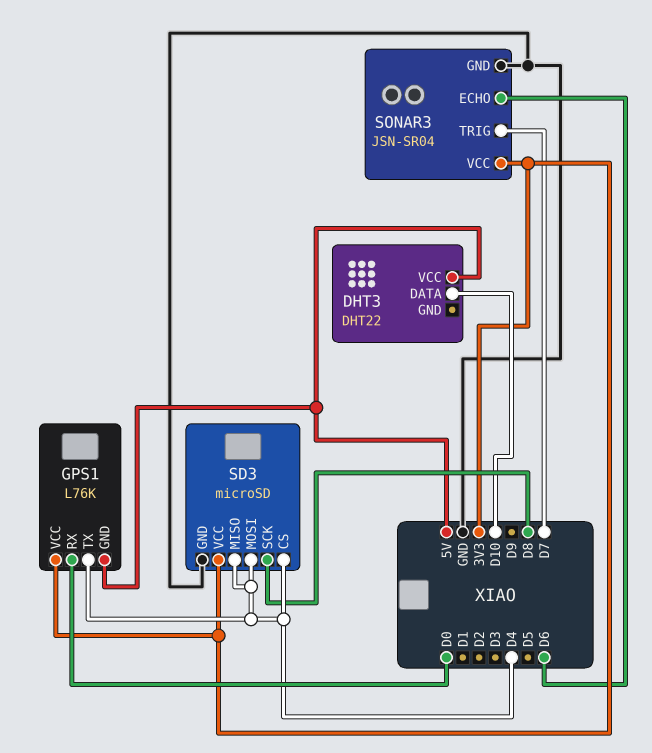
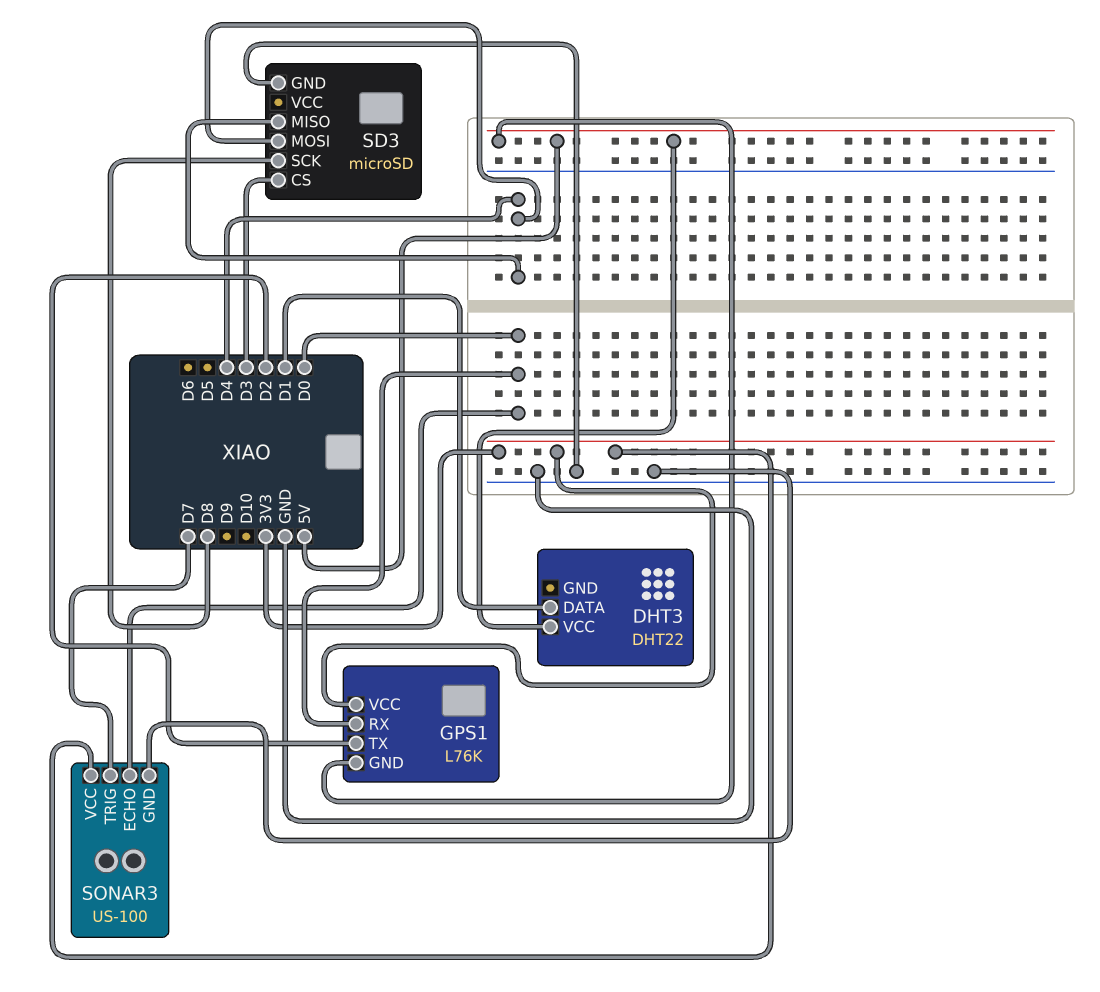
DHT3 pin DATA: D10 -> D1
GPS1 pin TX: D4 -> D2
SD3 pin CS: D4 -> D3
SD3 pin VCC: 3V3 -> none
SONAR3: JSN-SR04 -> US-100
SONAR3 pin ECHO: D6 -> D0

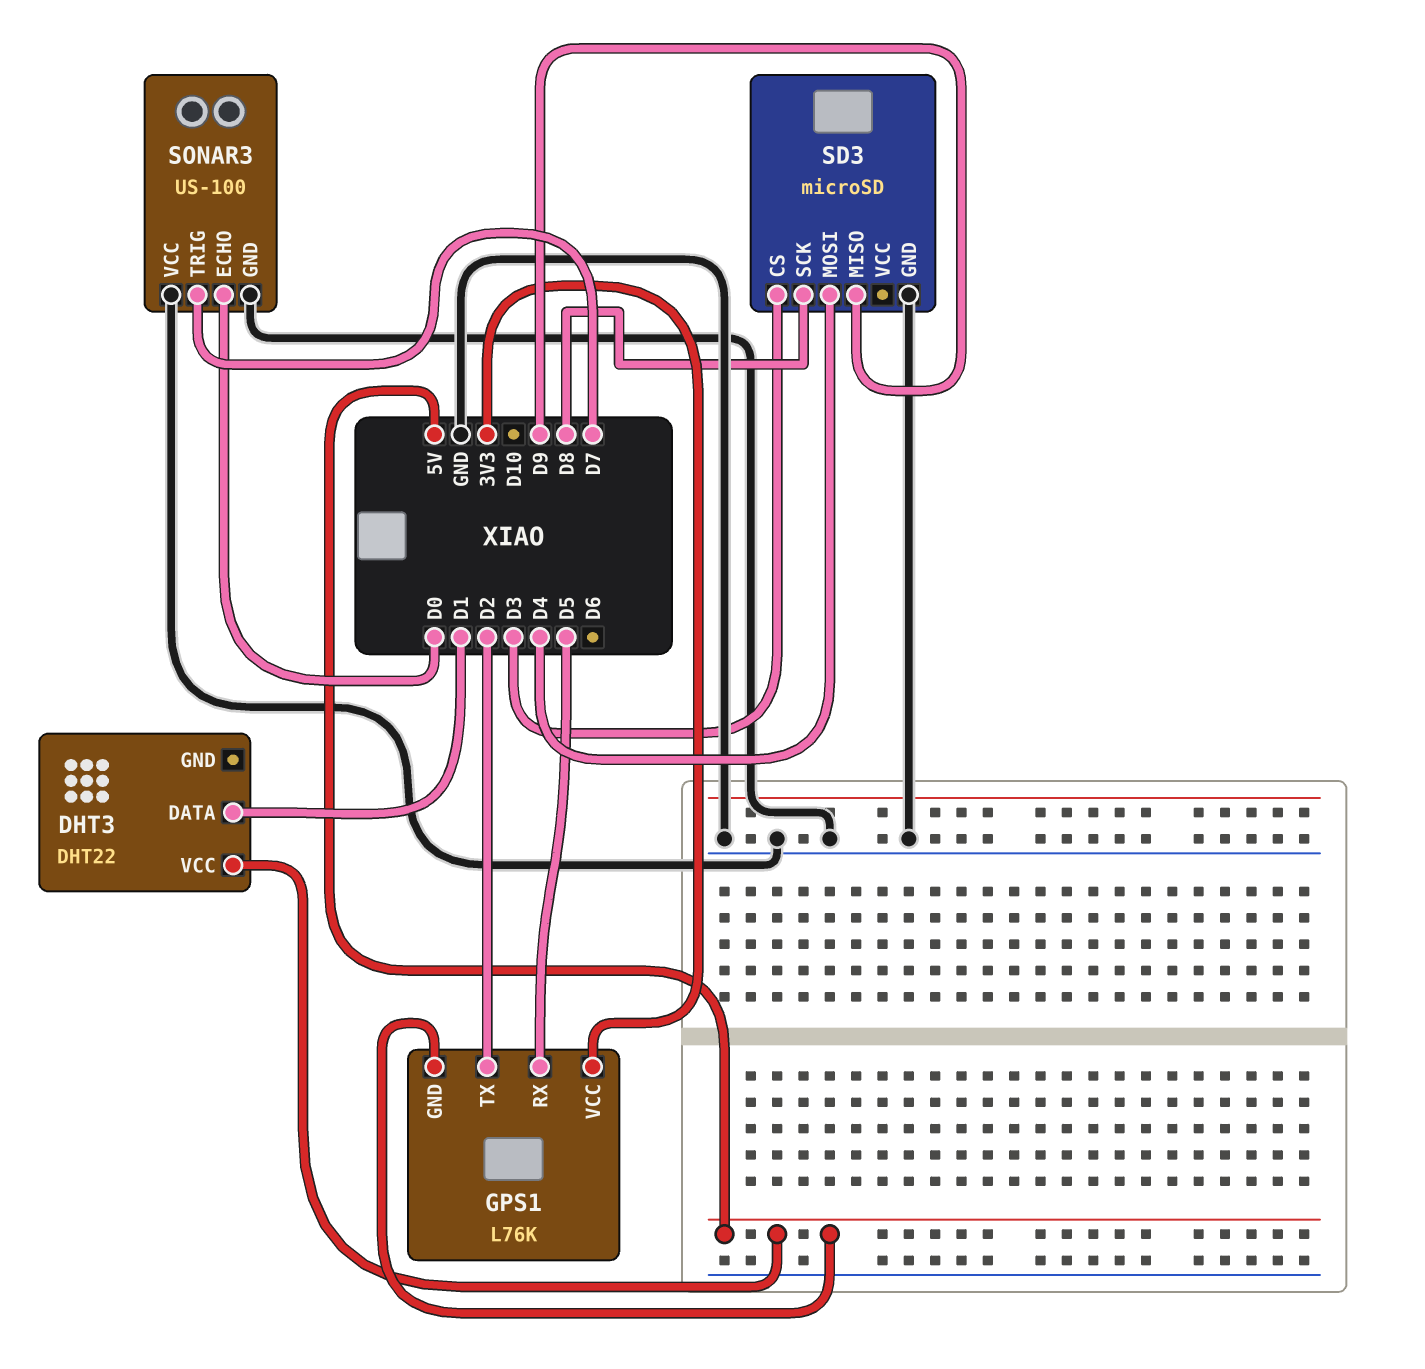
GPS1 pin RX: D0 -> D5
SD3 pin MISO: D4 -> D9
SONAR3 pin VCC: 3V3 -> GND

